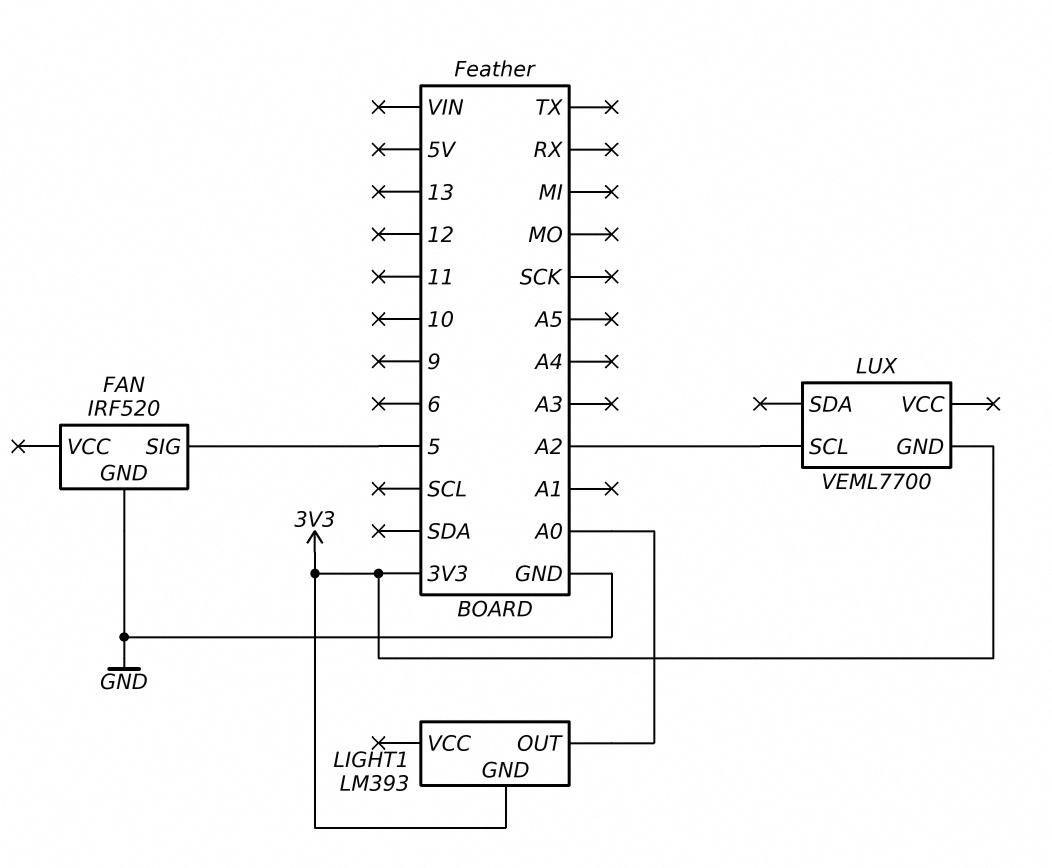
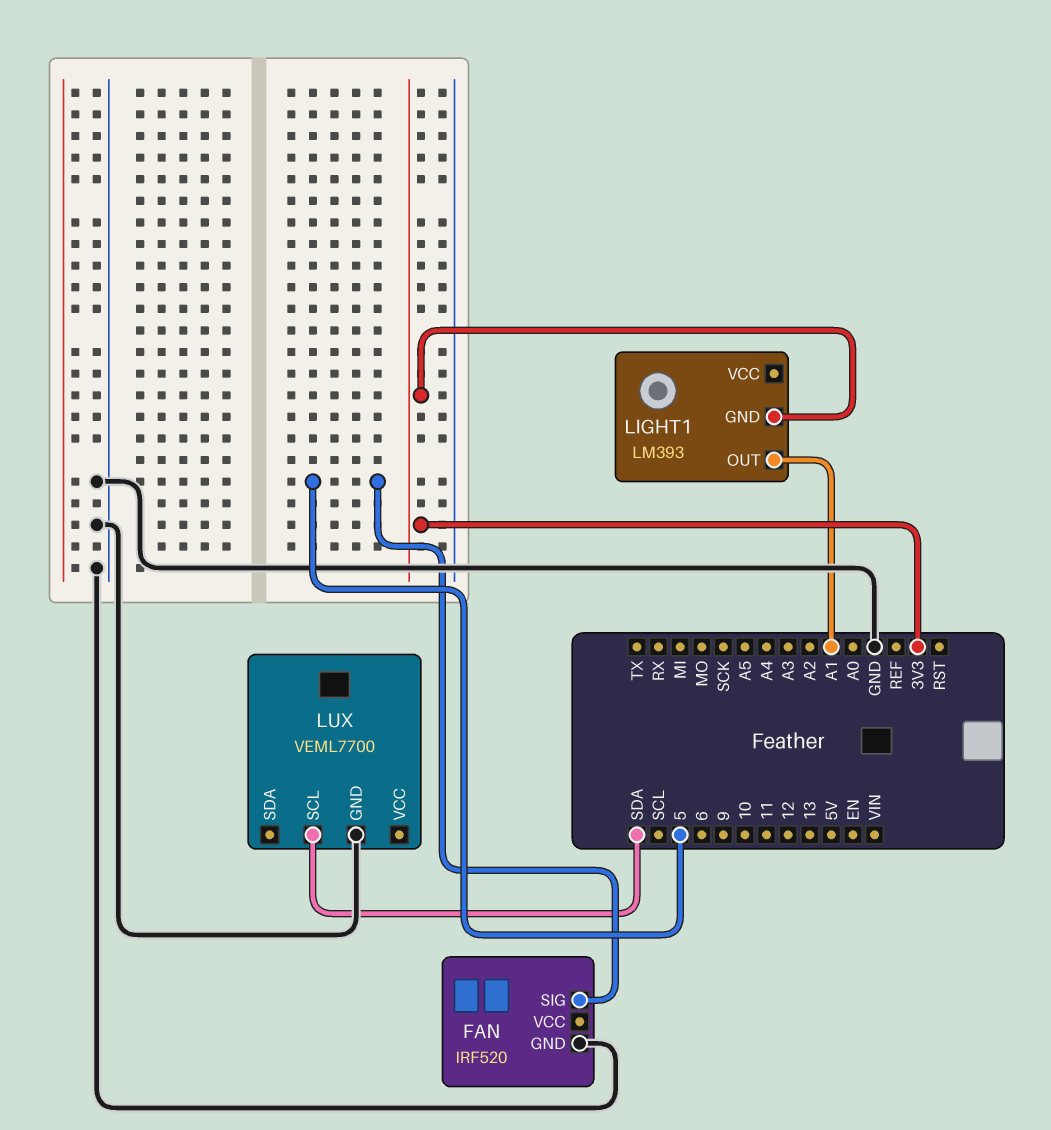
LIGHT1 pin OUT: A0 -> A1
LUX pin GND: 3V3 -> GND
LUX pin SCL: A2 -> SDA

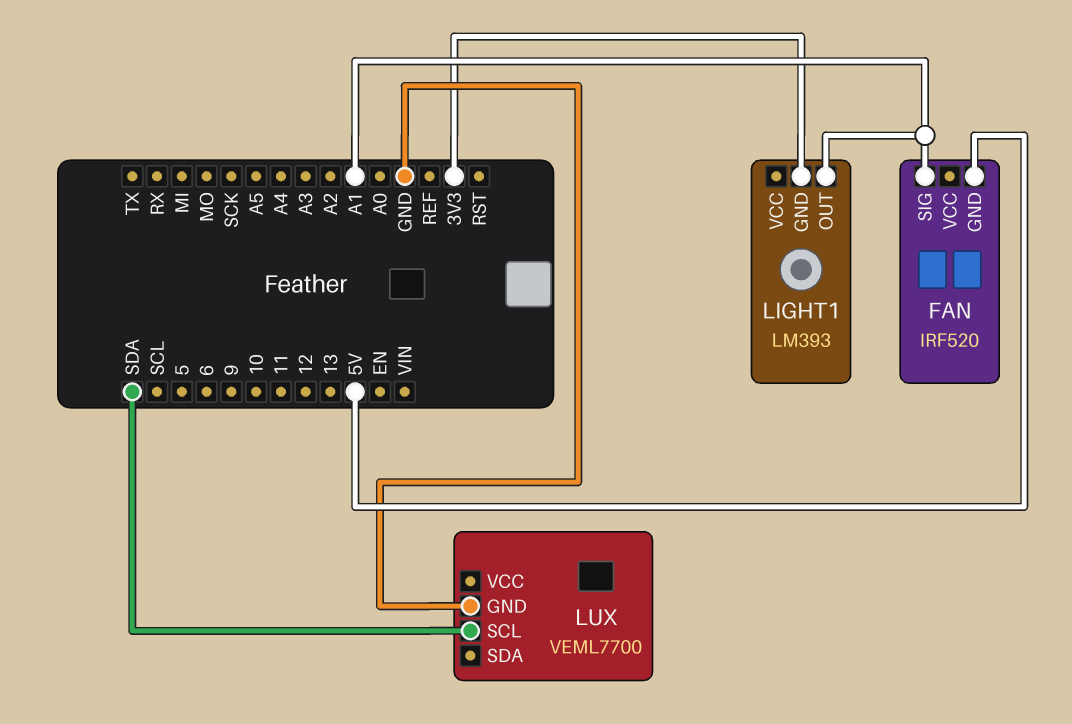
FAN pin GND: GND -> 5V
FAN pin SIG: 5 -> A1

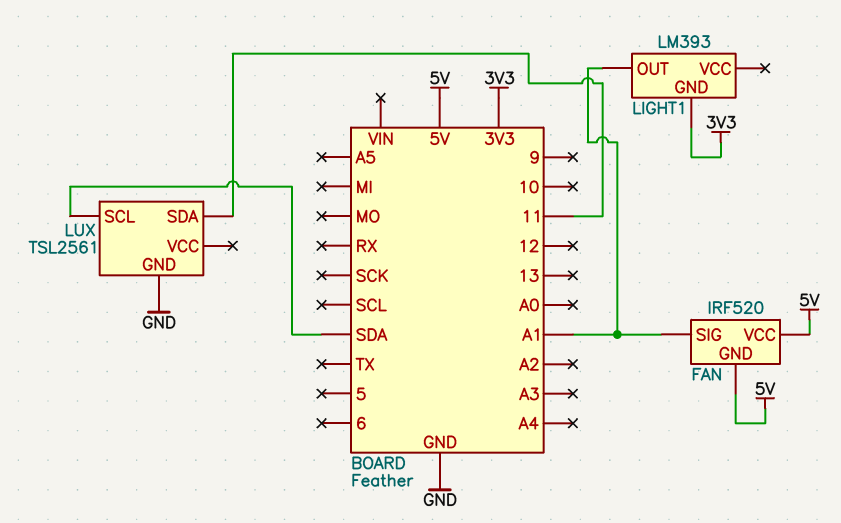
FAN pin VCC: none -> 5V
LUX: VEML7700 -> TSL2561
LUX pin SDA: none -> 11

